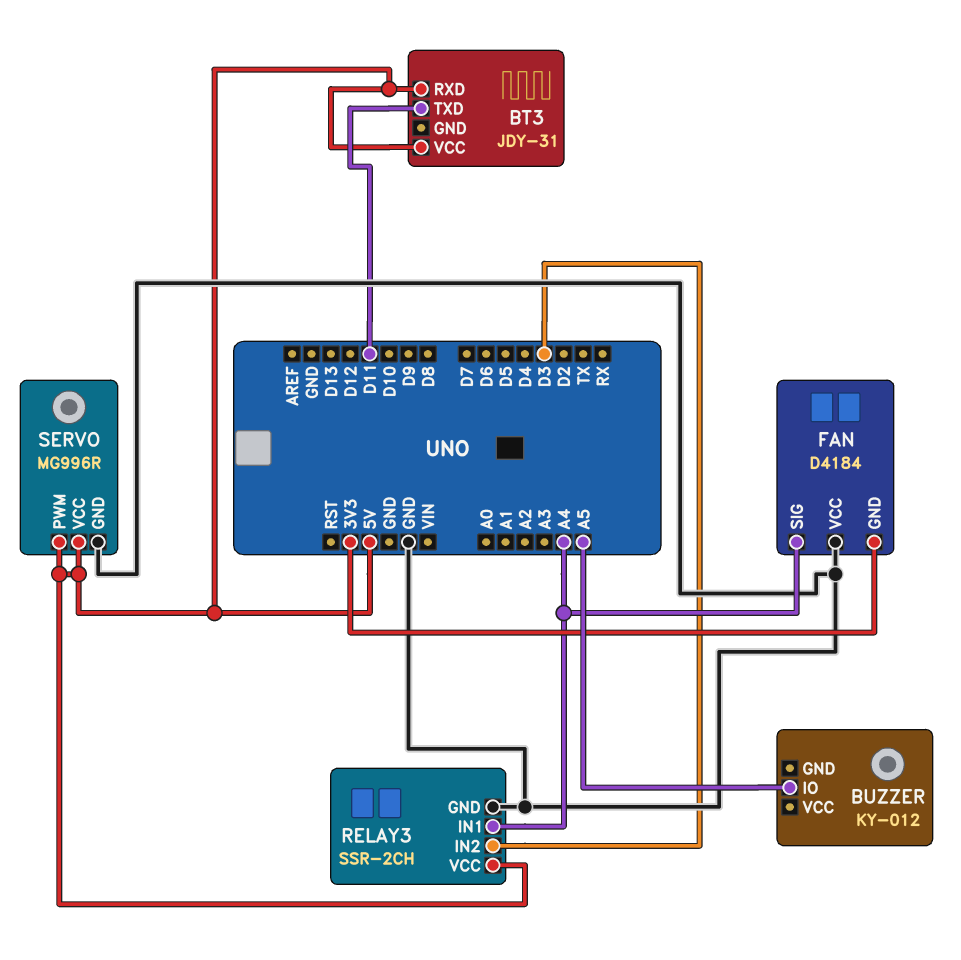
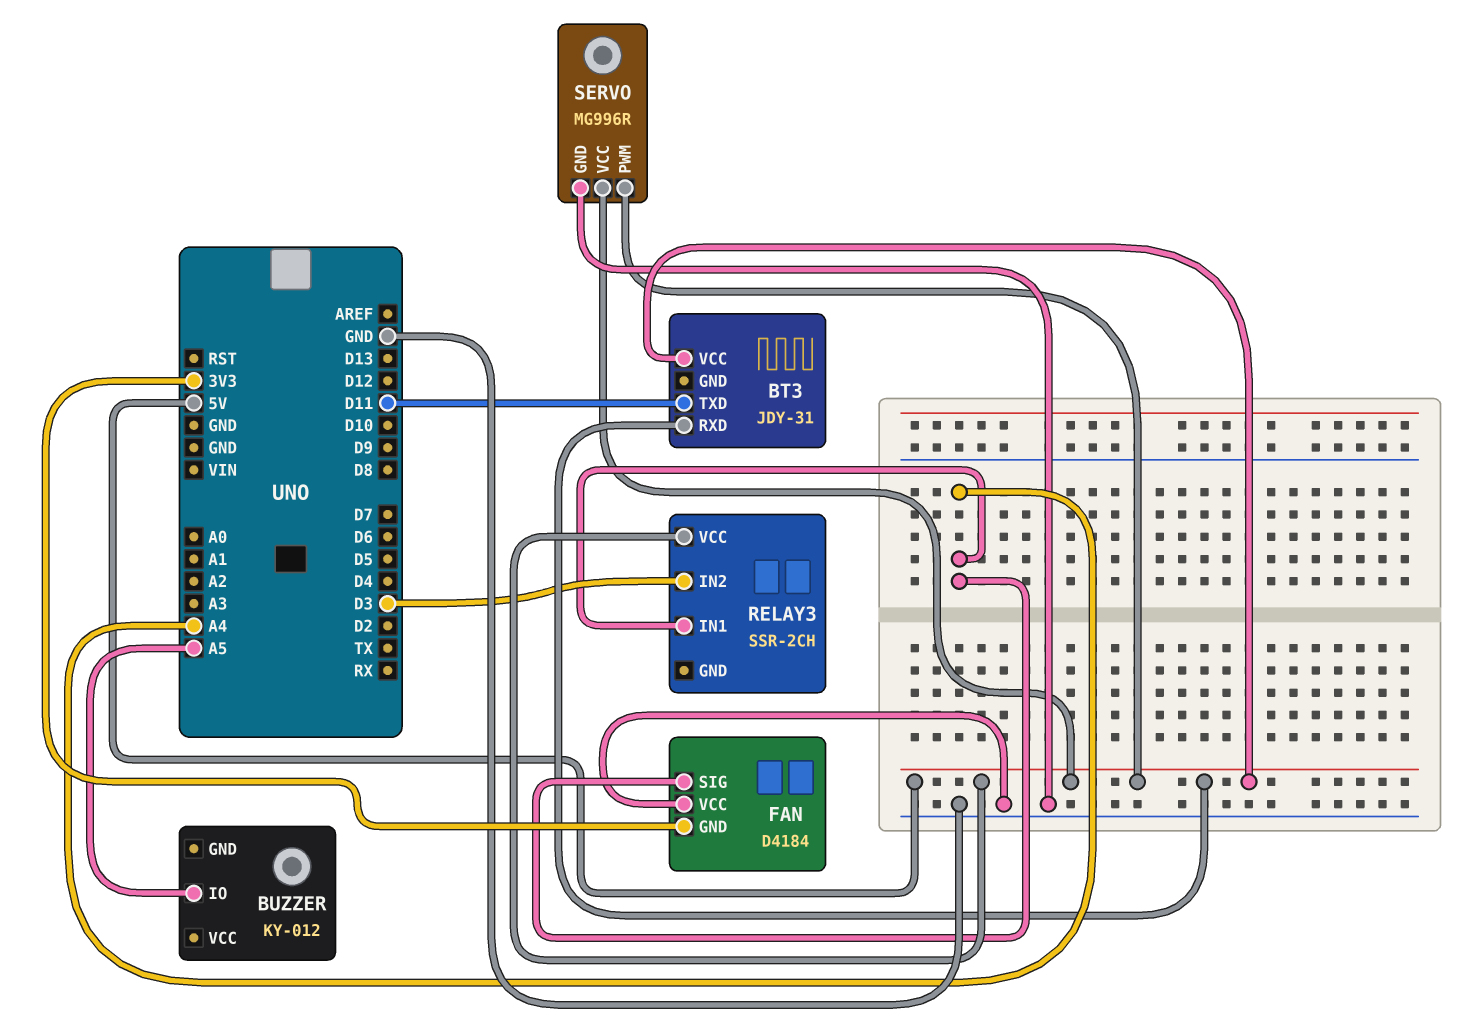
RELAY3 pin GND: GND -> none

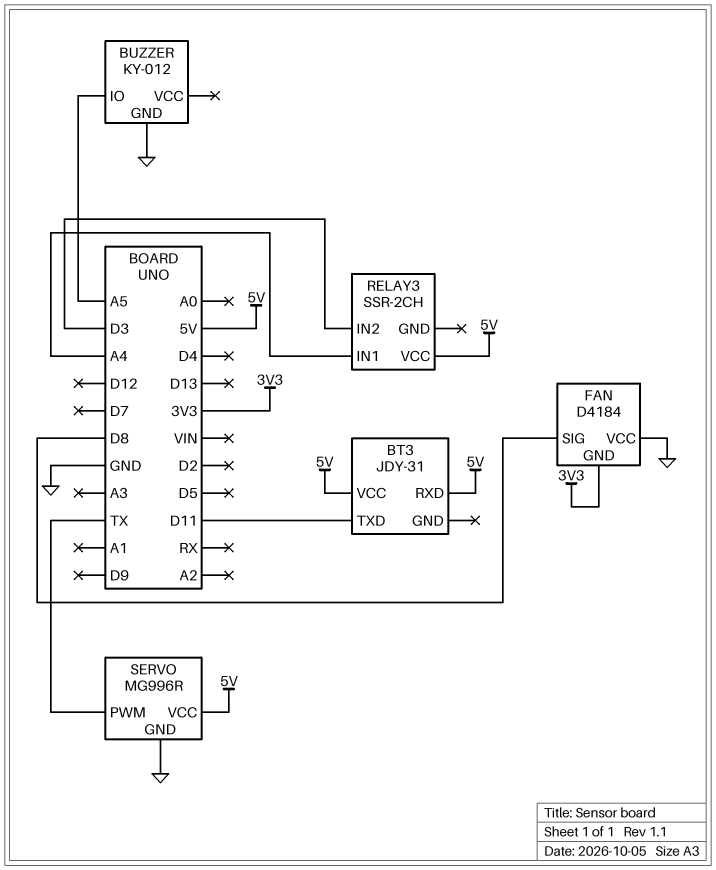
BUZZER pin GND: none -> GND
FAN pin SIG: A4 -> D8
SERVO pin PWM: 5V -> TX

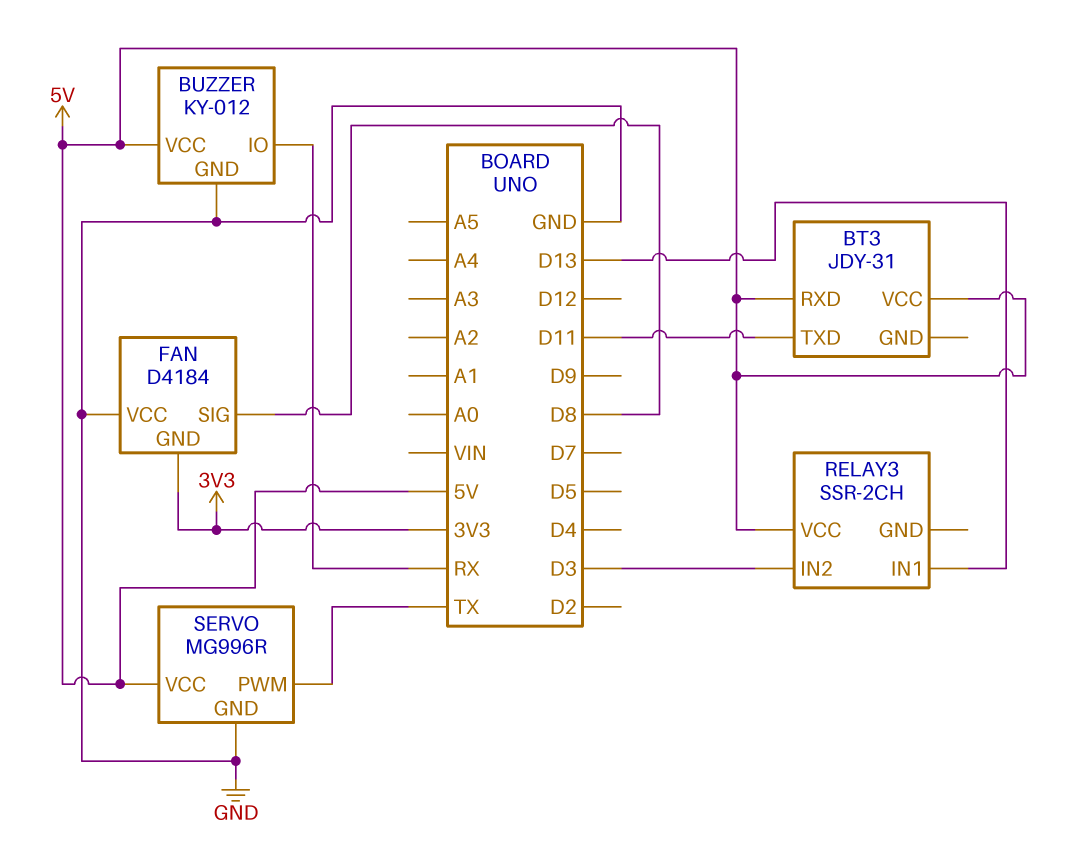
BUZZER pin IO: A5 -> RX
BUZZER pin VCC: none -> 5V
RELAY3 pin IN1: A4 -> D13

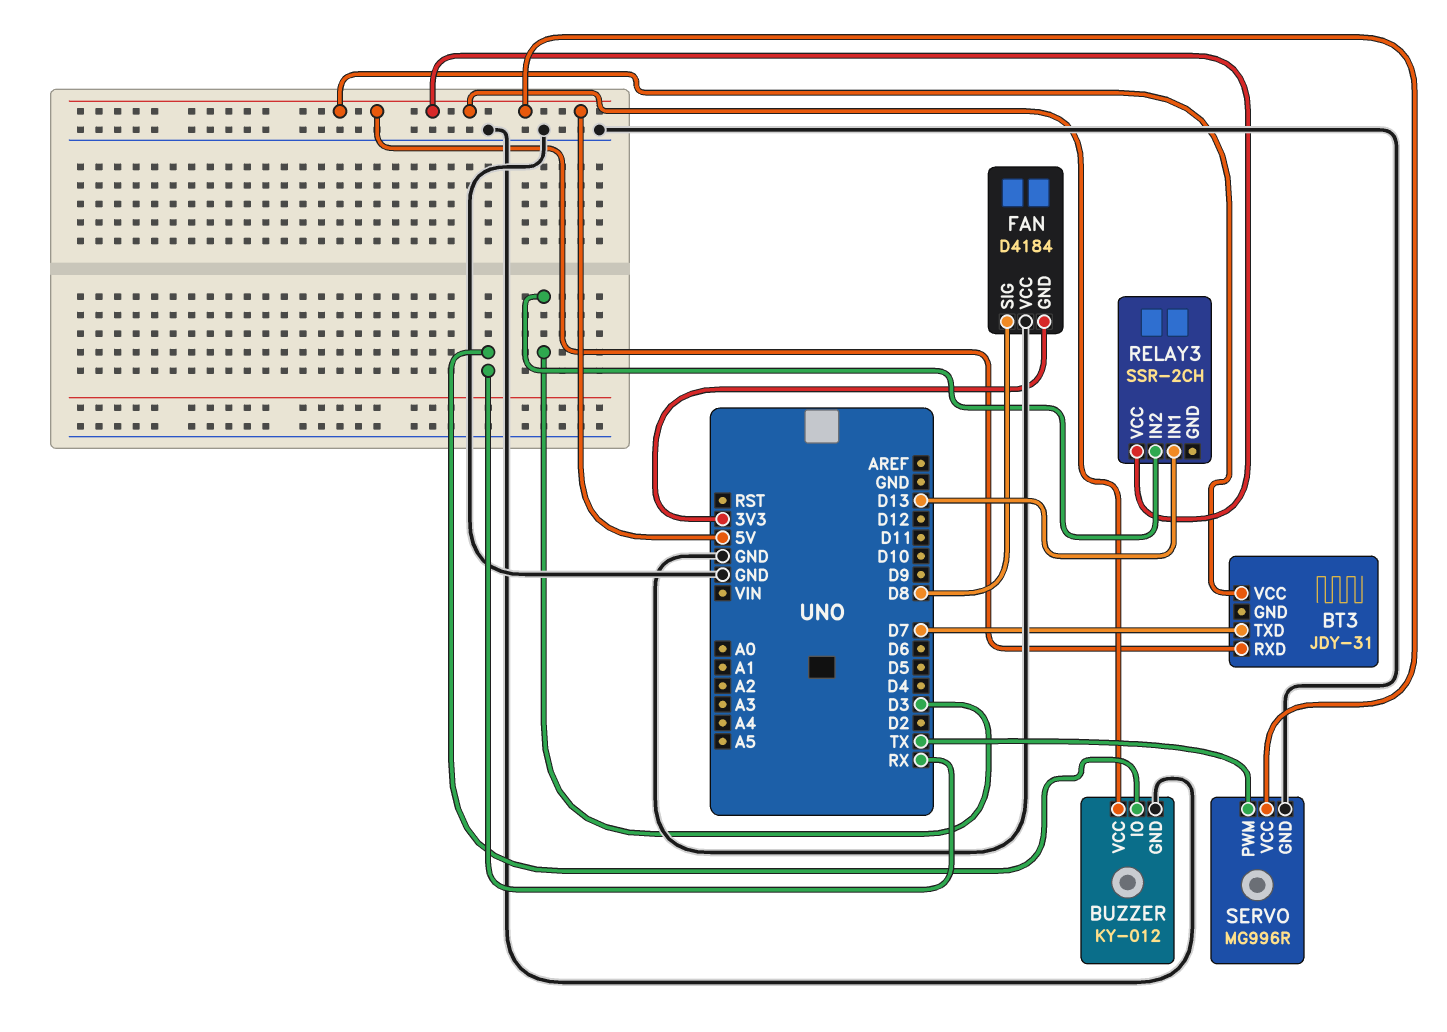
BT3 pin TXD: D11 -> D7

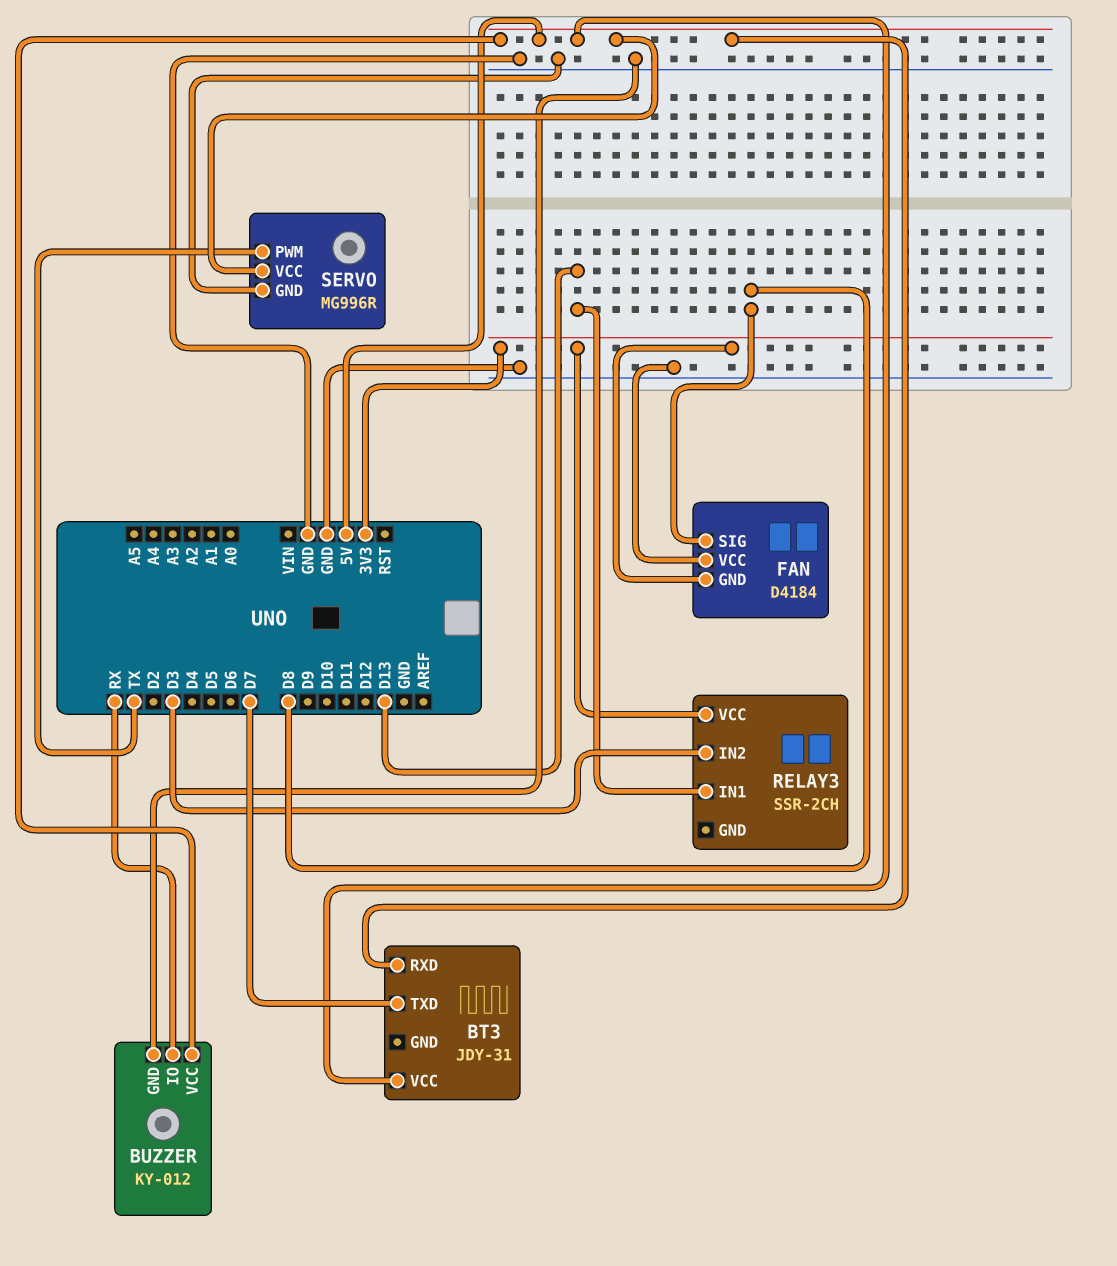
RELAY3 pin VCC: 5V -> 3V3

